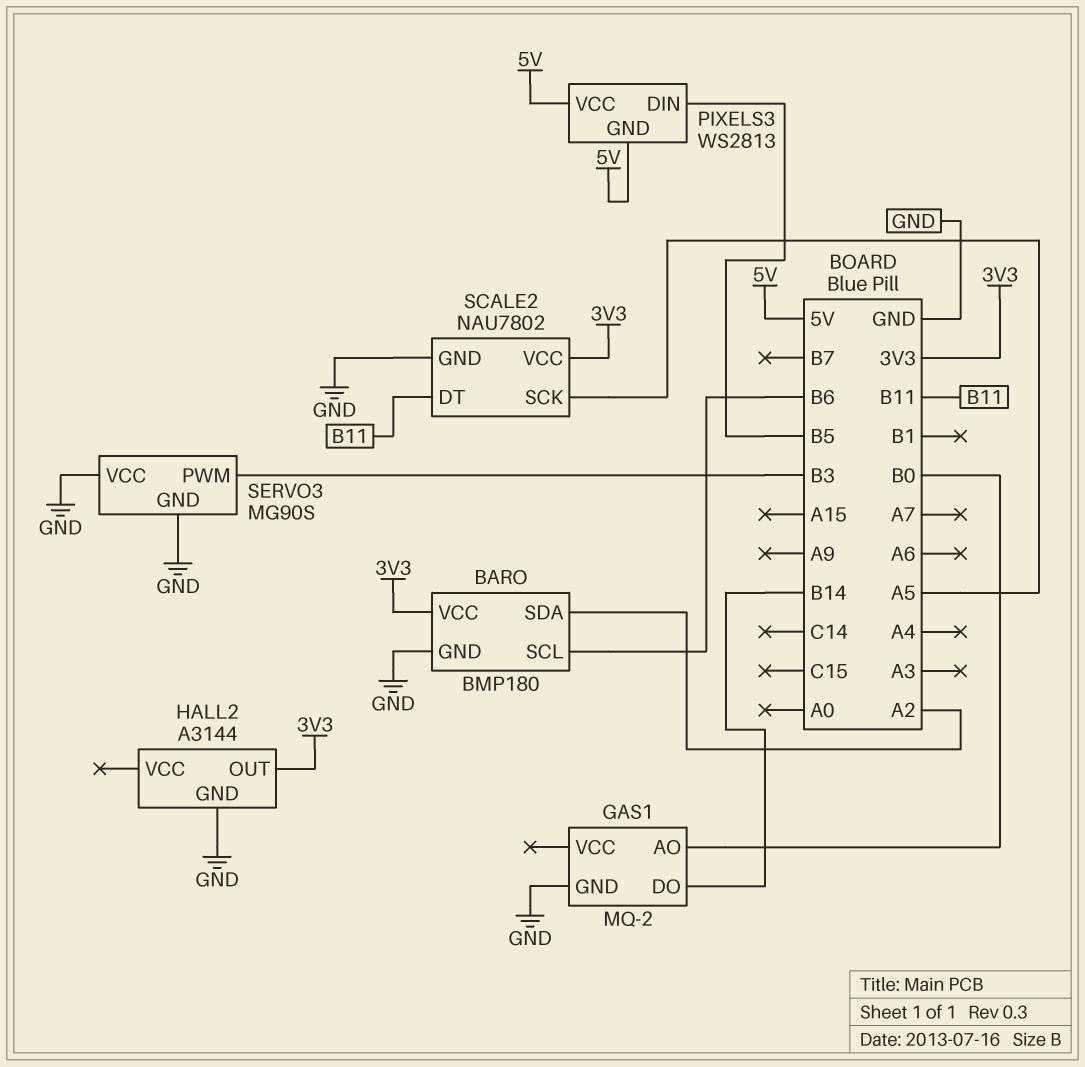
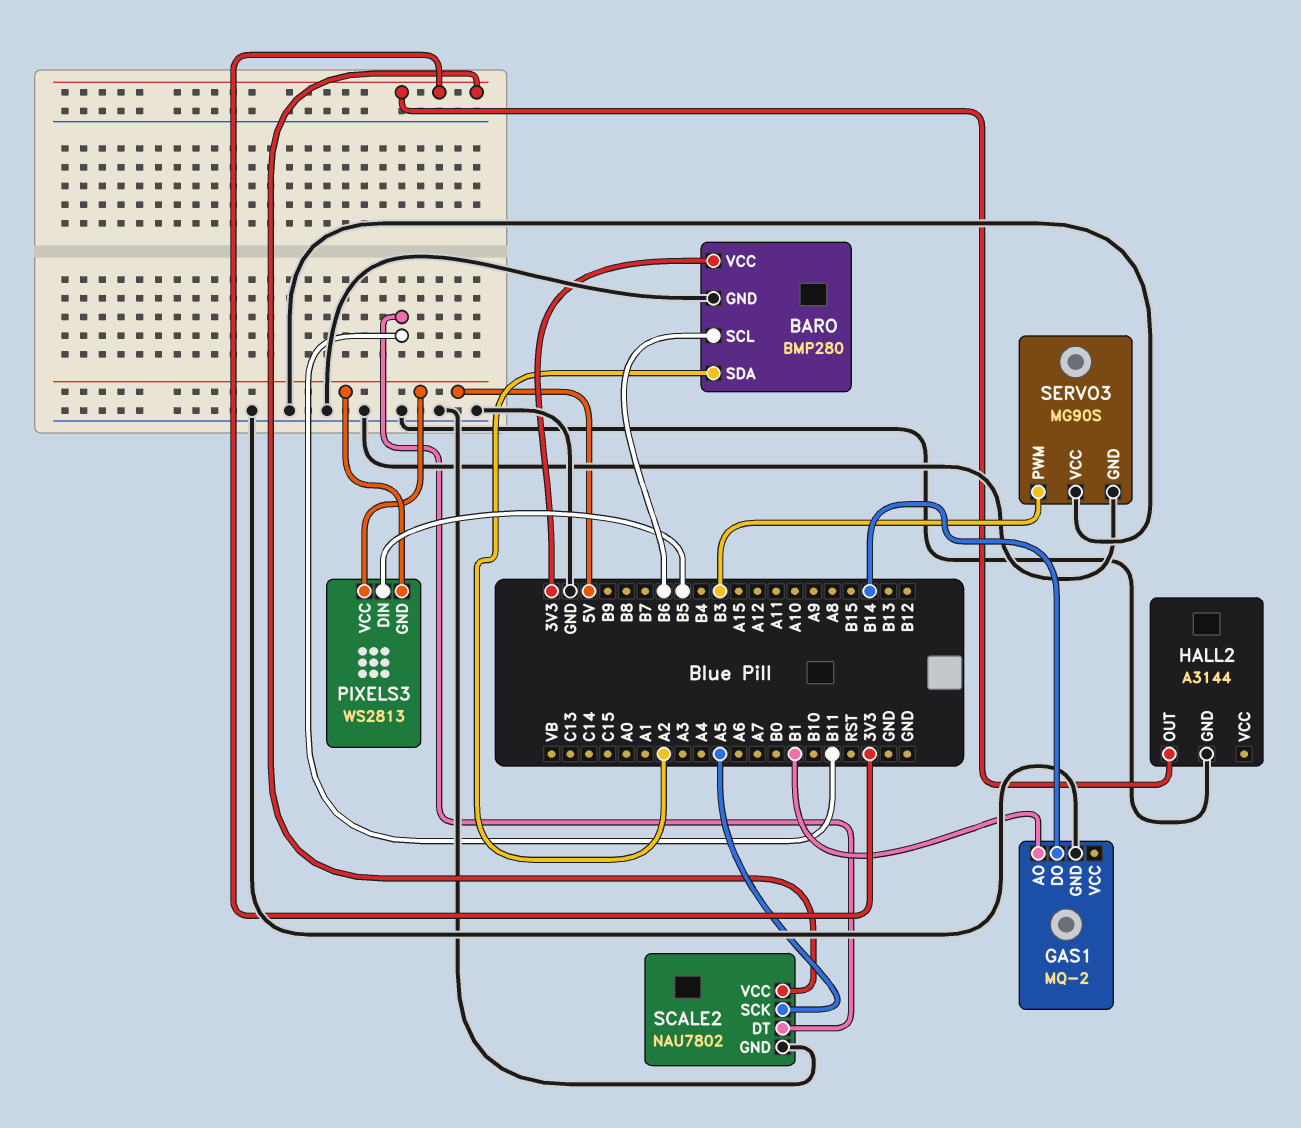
BARO: BMP180 -> BMP280
GAS1 pin AO: B0 -> B1

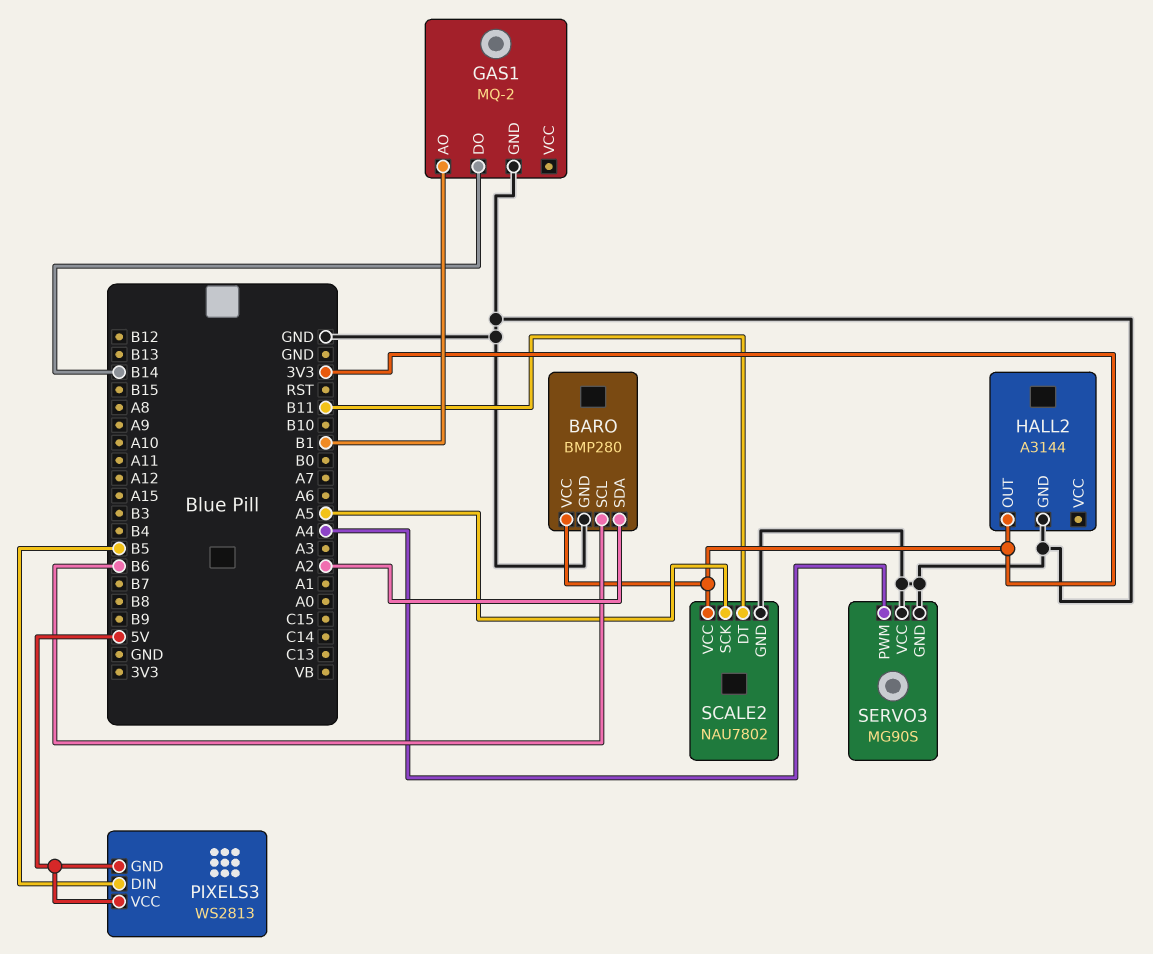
SERVO3 pin PWM: B3 -> A4

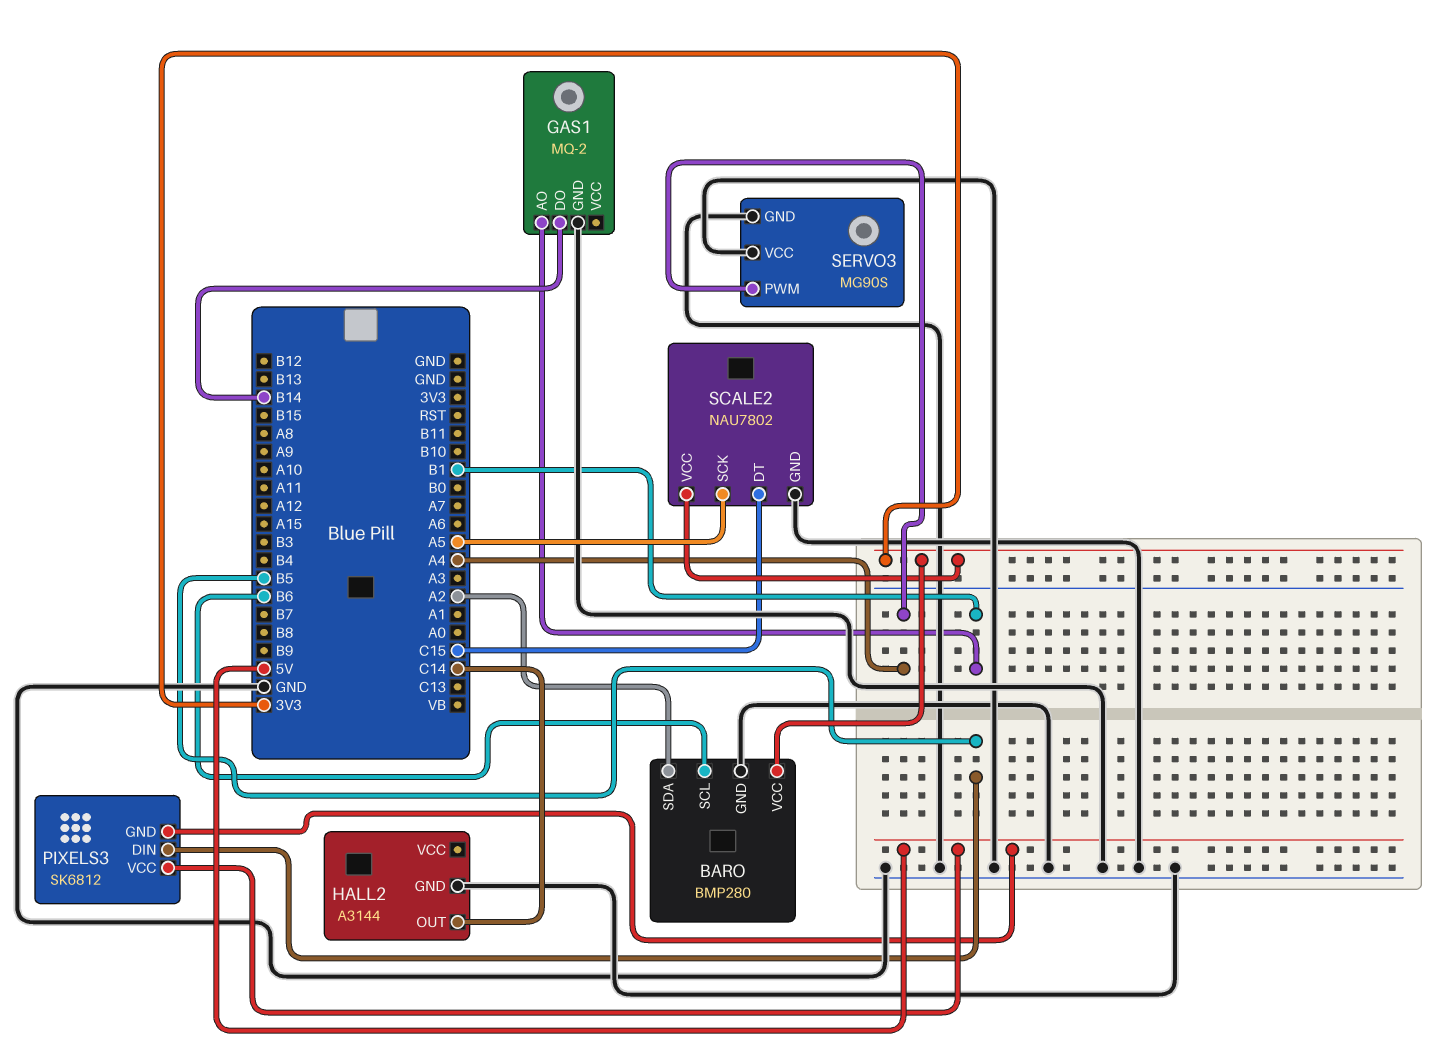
HALL2 pin OUT: 3V3 -> C14
PIXELS3: WS2813 -> SK6812
SCALE2 pin DT: B11 -> C15

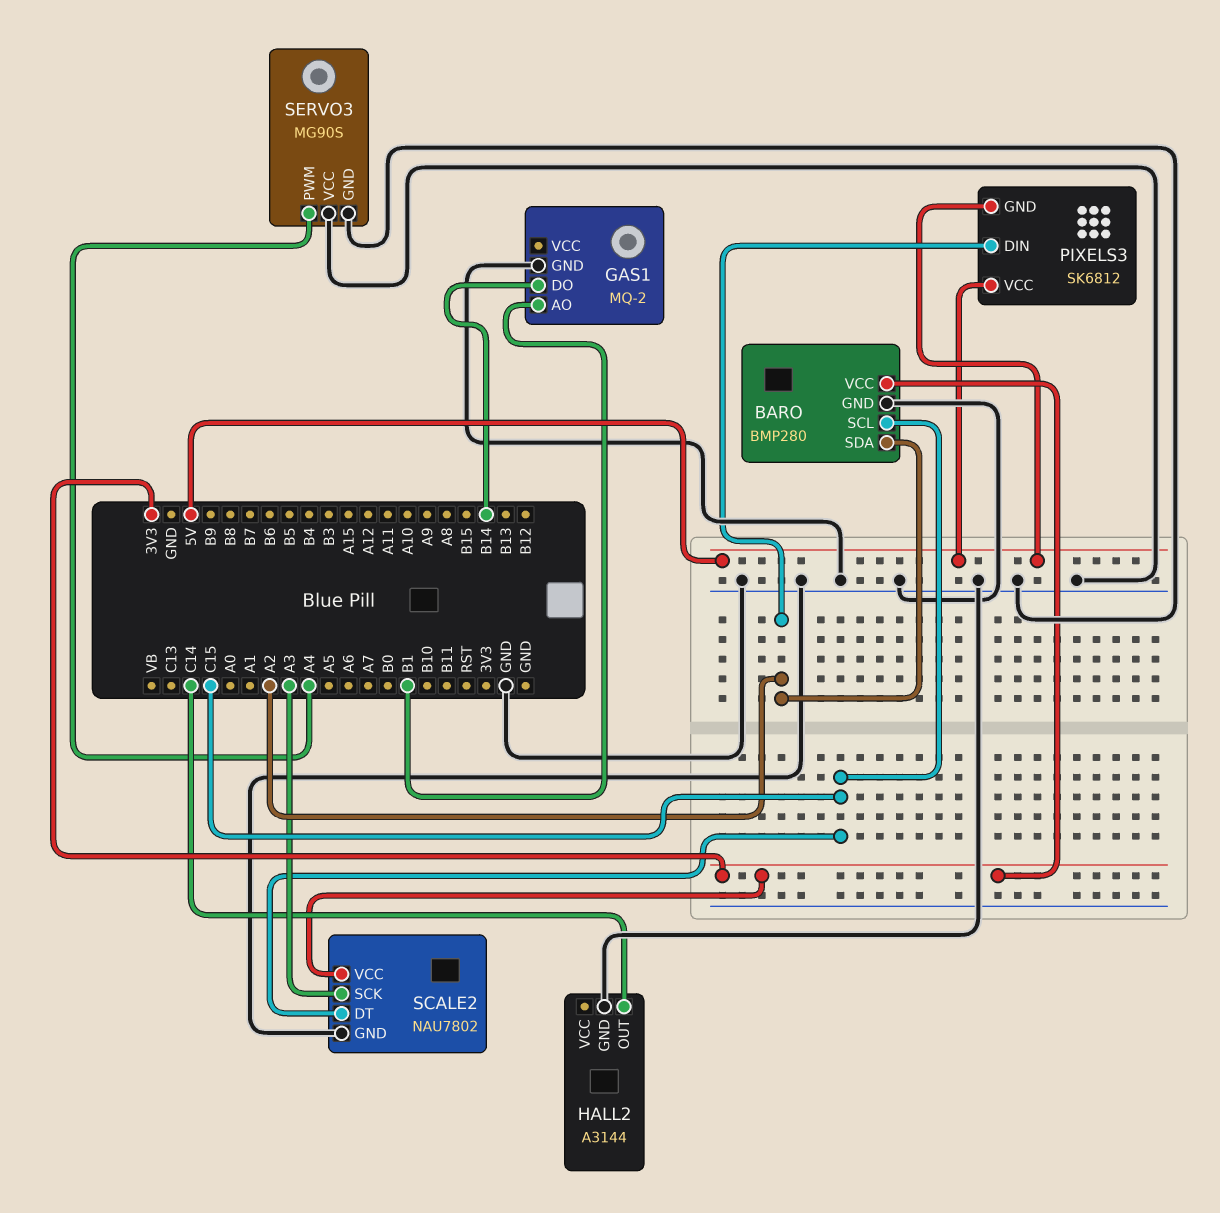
BARO pin SCL: B6 -> C15
PIXELS3 pin DIN: B5 -> A2
SCALE2 pin SCK: A5 -> A3

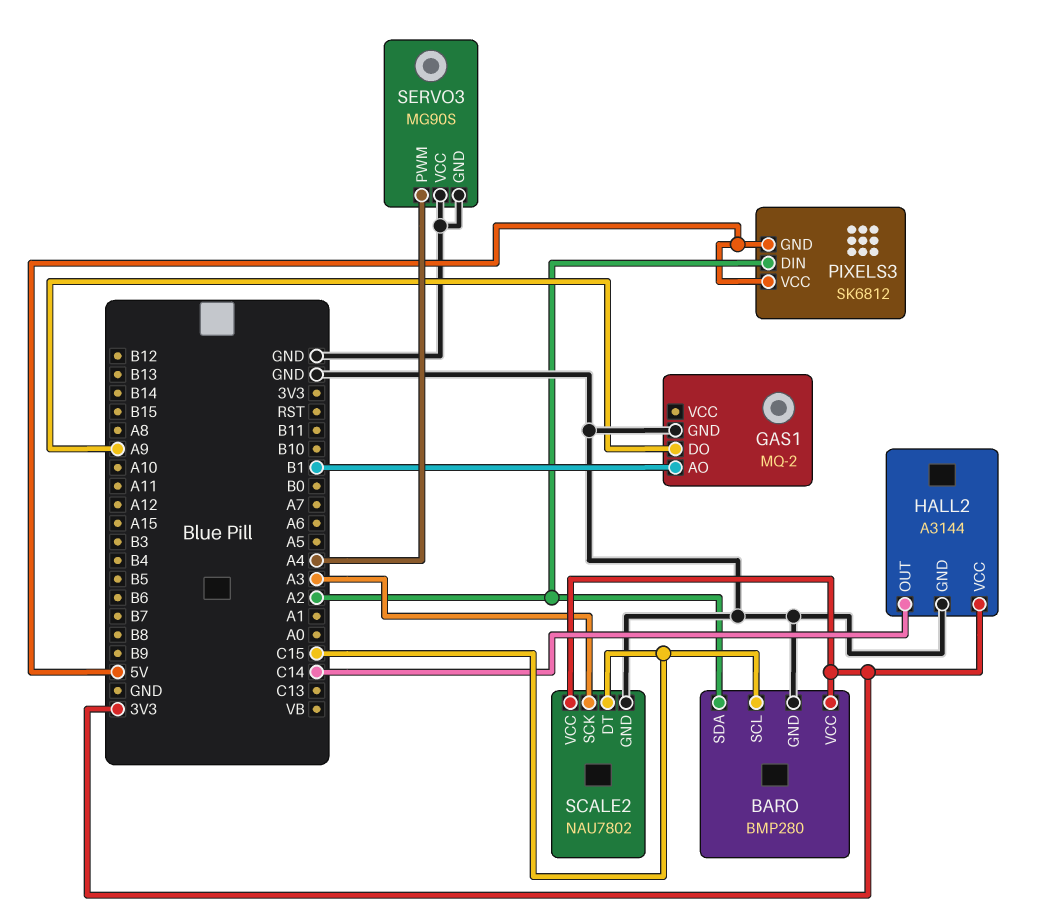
GAS1 pin DO: B14 -> A9
HALL2 pin VCC: none -> 3V3

